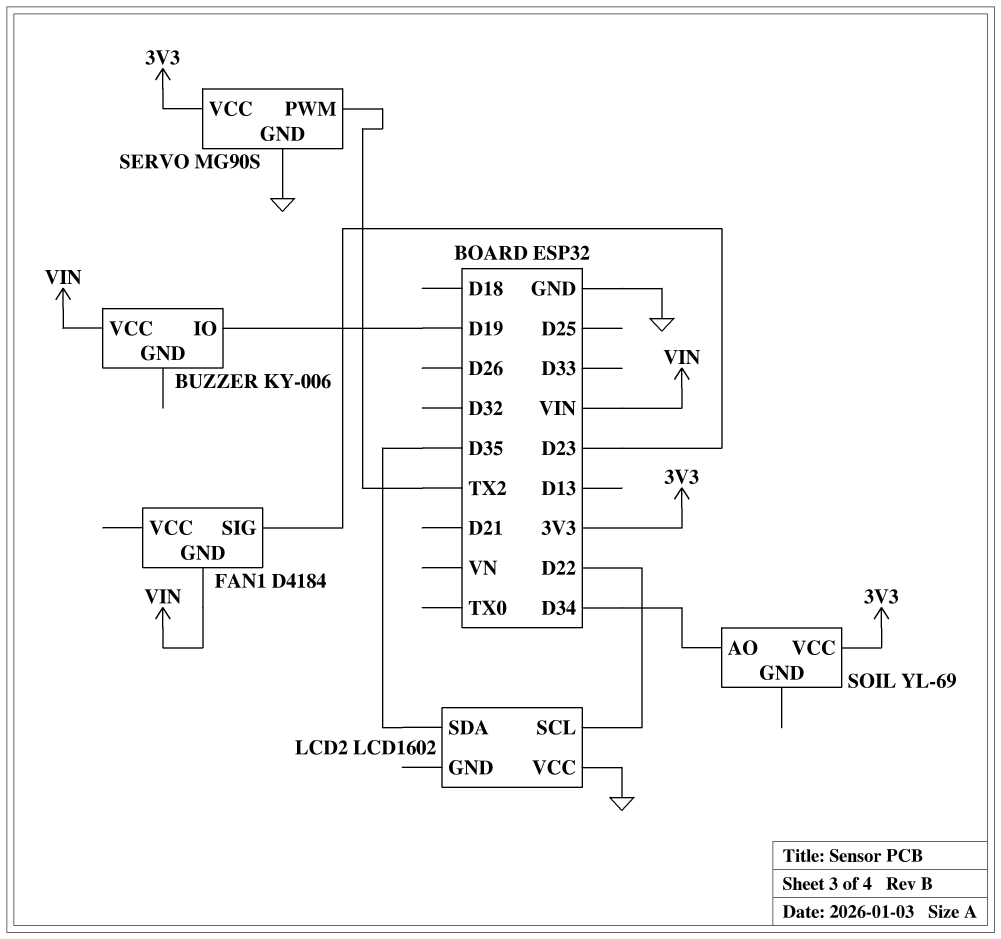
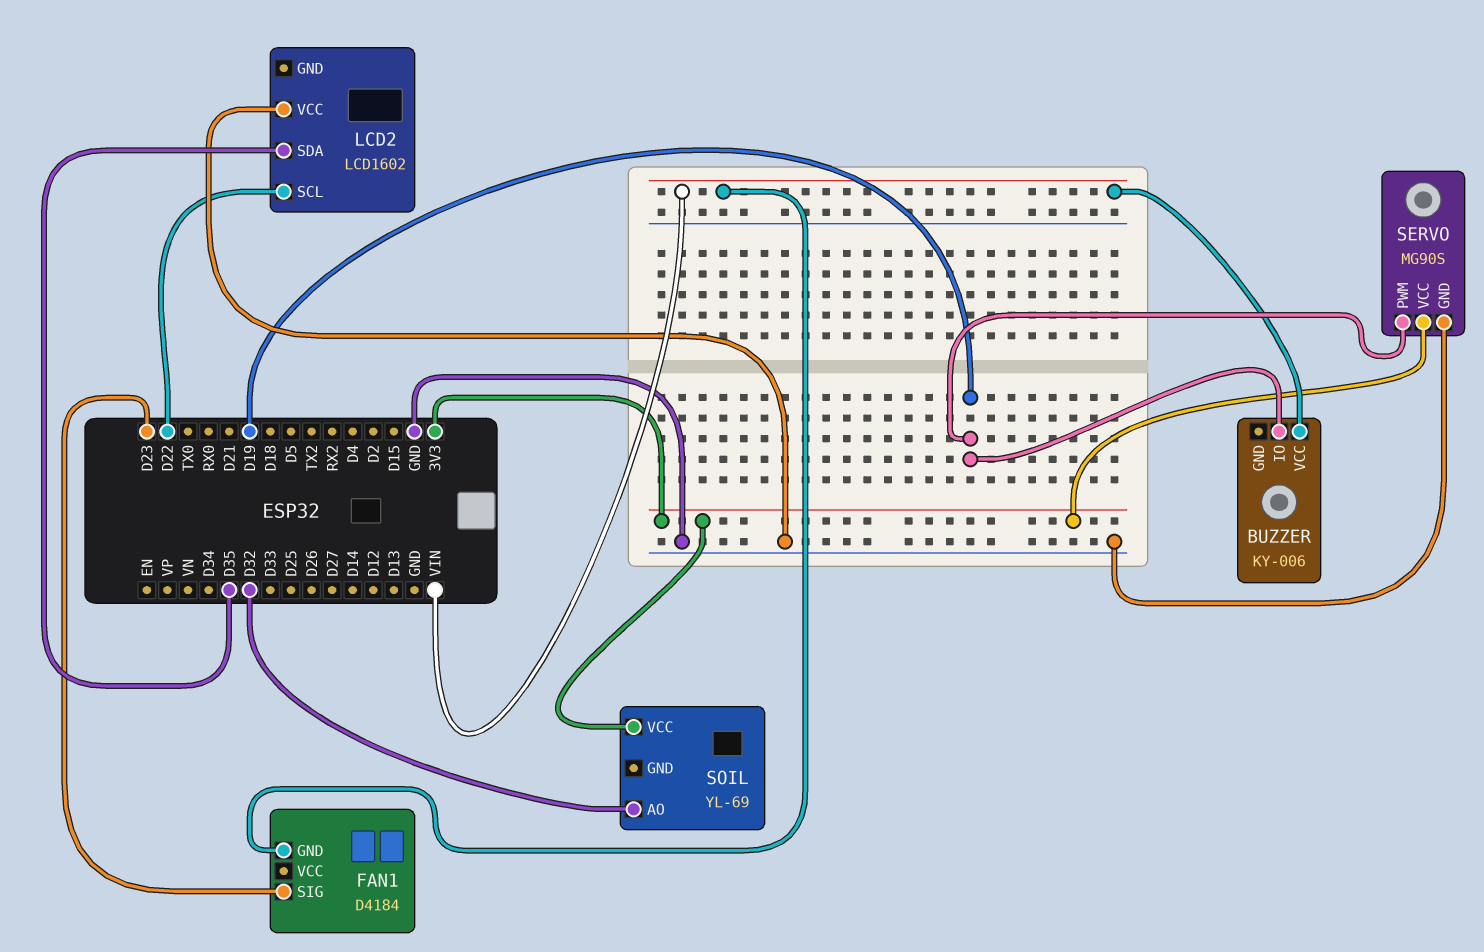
SERVO pin PWM: TX2 -> D19
SOIL pin AO: D34 -> D32

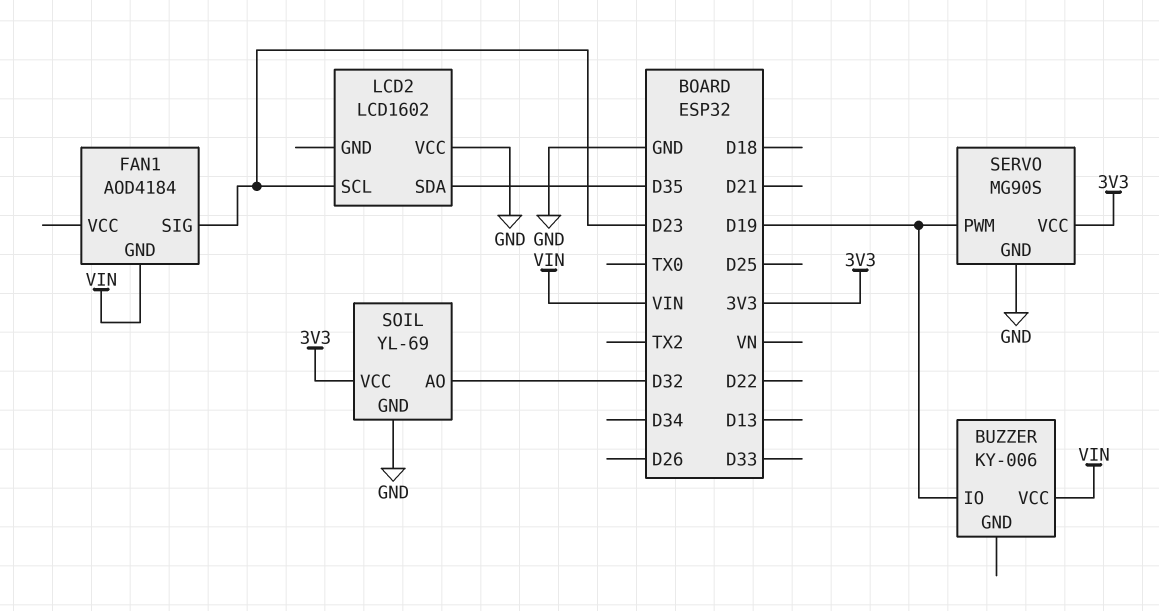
FAN1: D4184 -> AOD4184
LCD2 pin SCL: D22 -> D23
SOIL pin GND: none -> GND

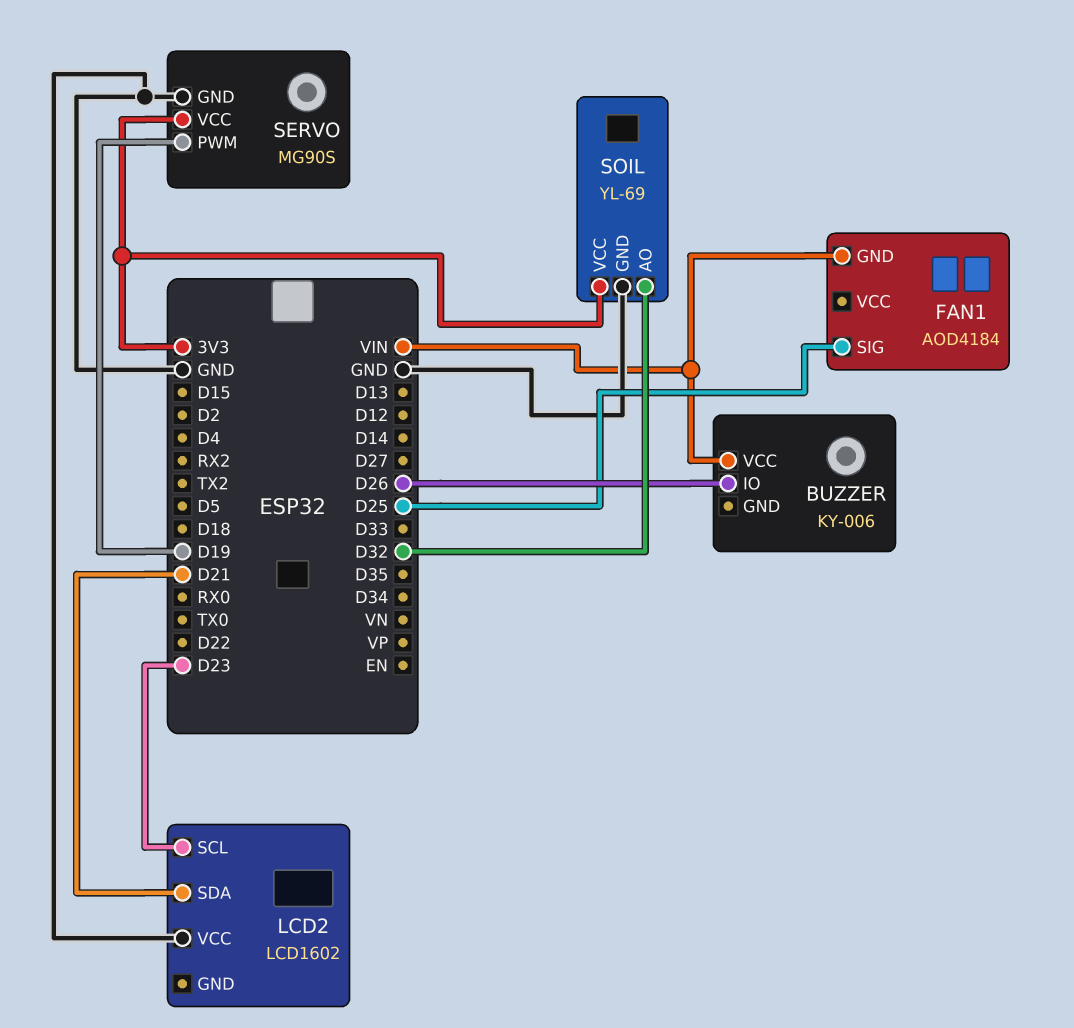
BUZZER pin IO: D19 -> D26
FAN1 pin SIG: D23 -> D25
LCD2 pin SDA: D35 -> D21

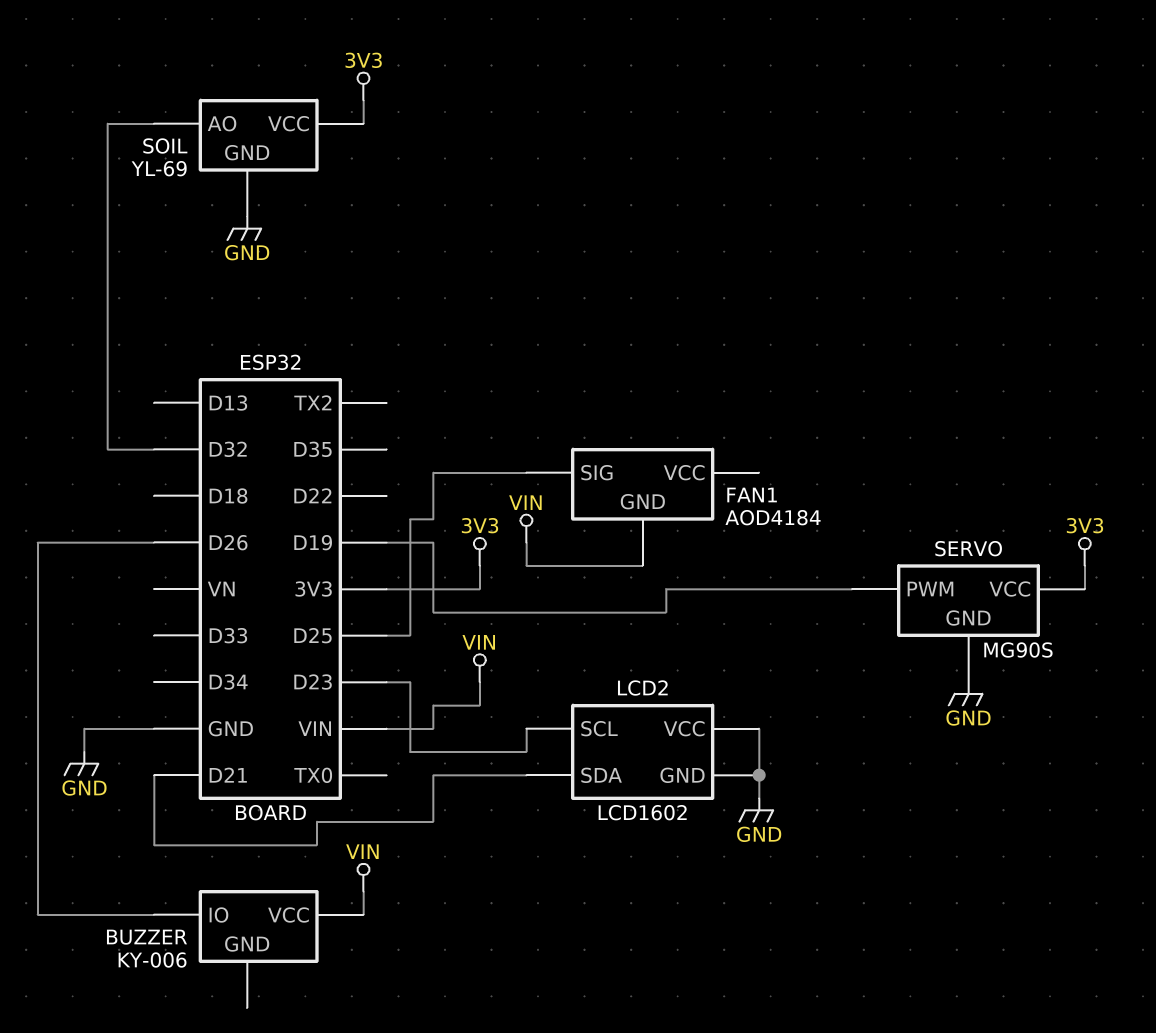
LCD2 pin GND: none -> GND

